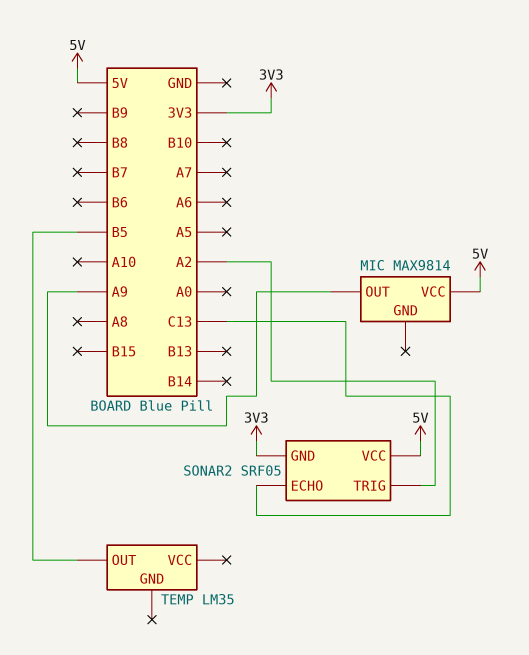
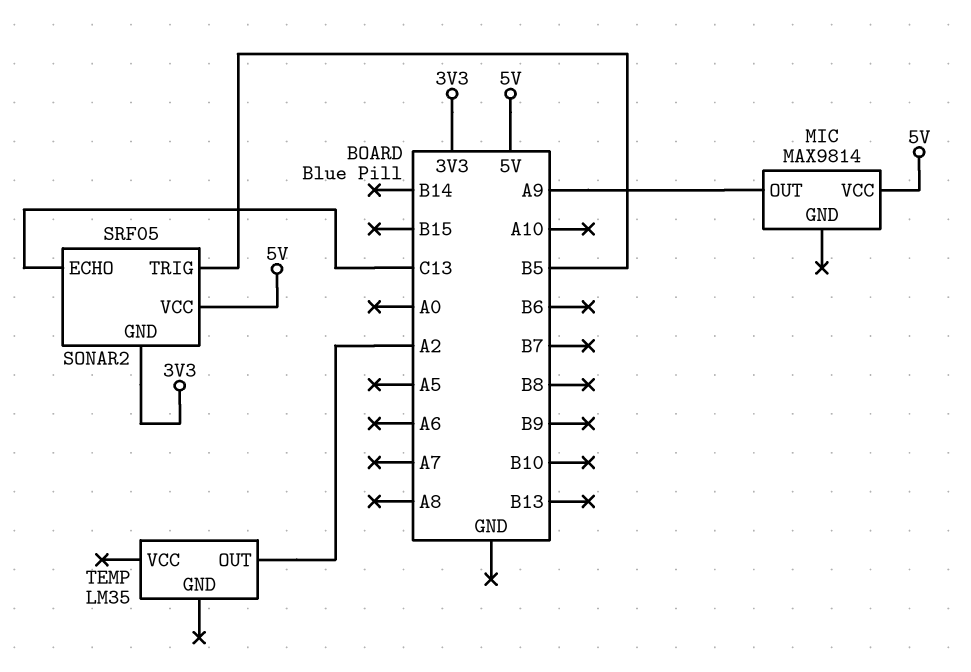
SONAR2 pin TRIG: A2 -> B5
TEMP pin OUT: B5 -> A2

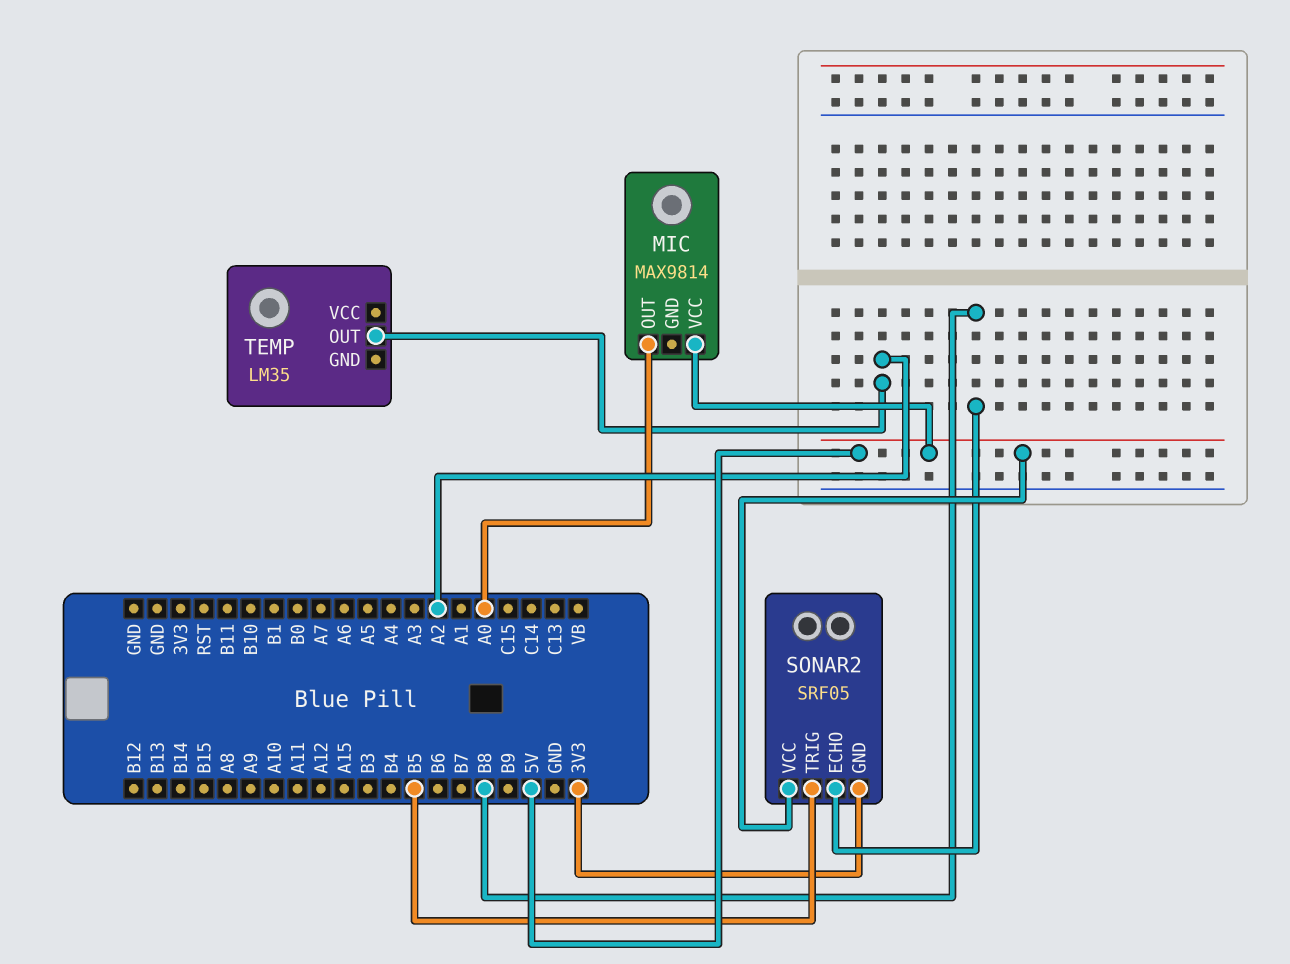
MIC pin OUT: A9 -> A0
SONAR2 pin ECHO: C13 -> B8

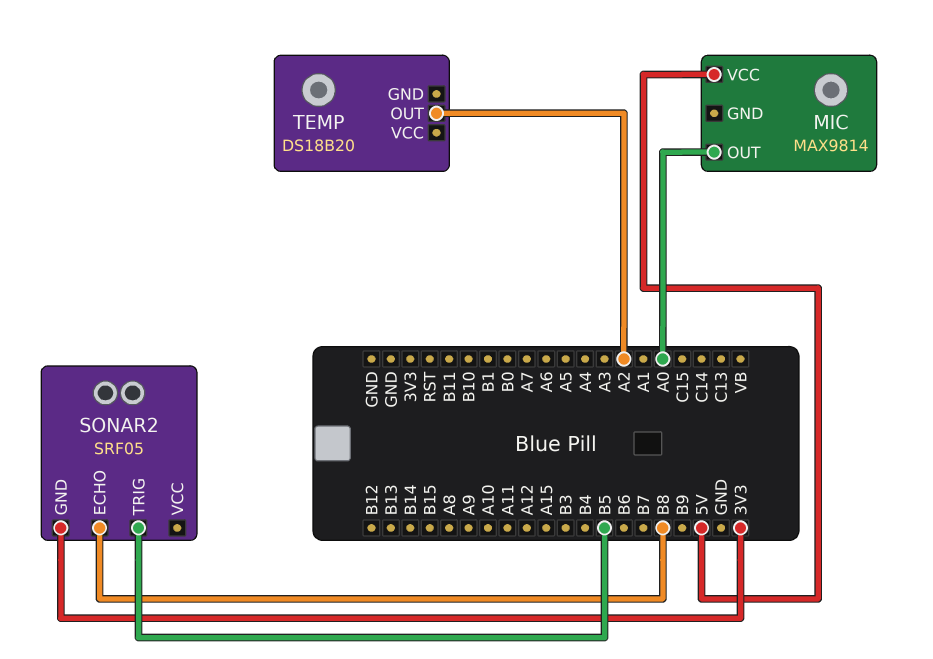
SONAR2 pin VCC: 5V -> none
TEMP: LM35 -> DS18B20

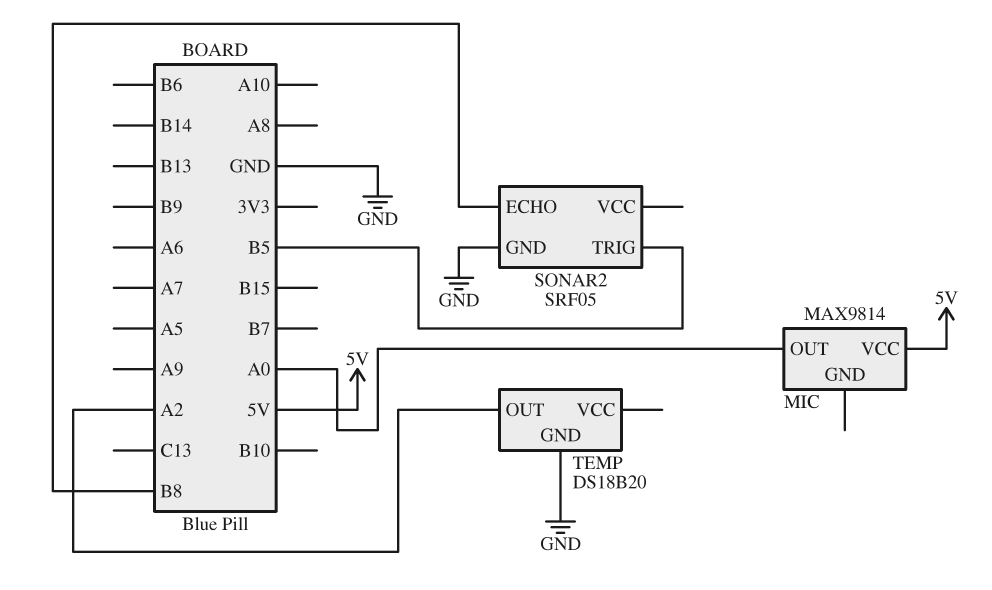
SONAR2 pin GND: 3V3 -> GND
TEMP pin GND: none -> GND

